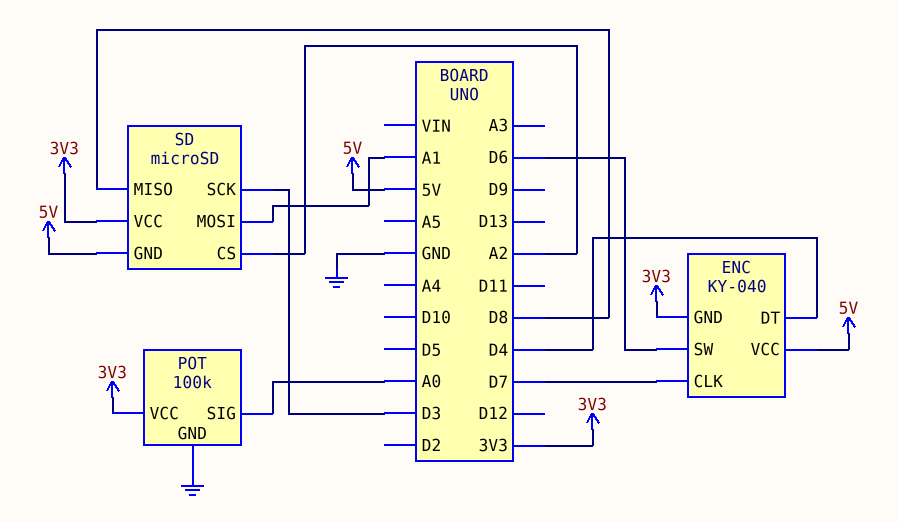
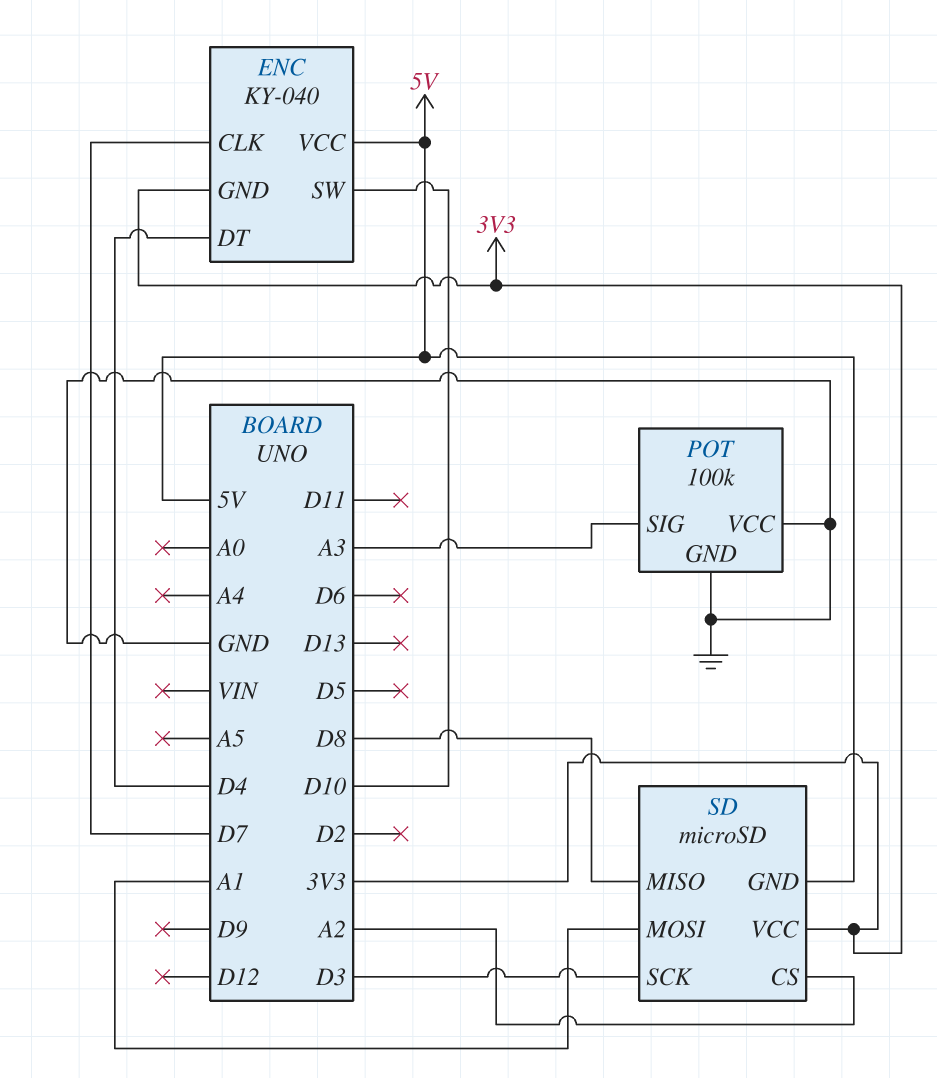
ENC pin SW: D6 -> D10
POT pin SIG: A0 -> A3
POT pin VCC: 3V3 -> GND

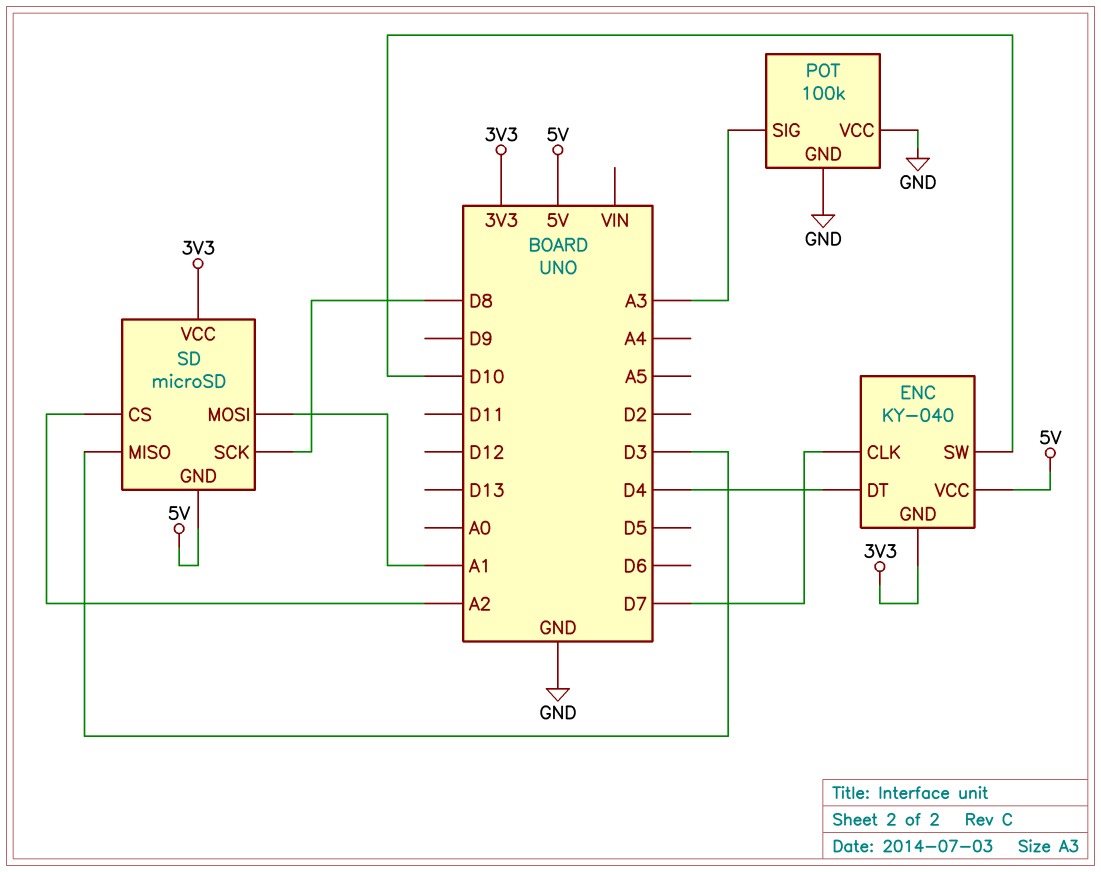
SD pin MISO: D8 -> D3
SD pin SCK: D3 -> D8

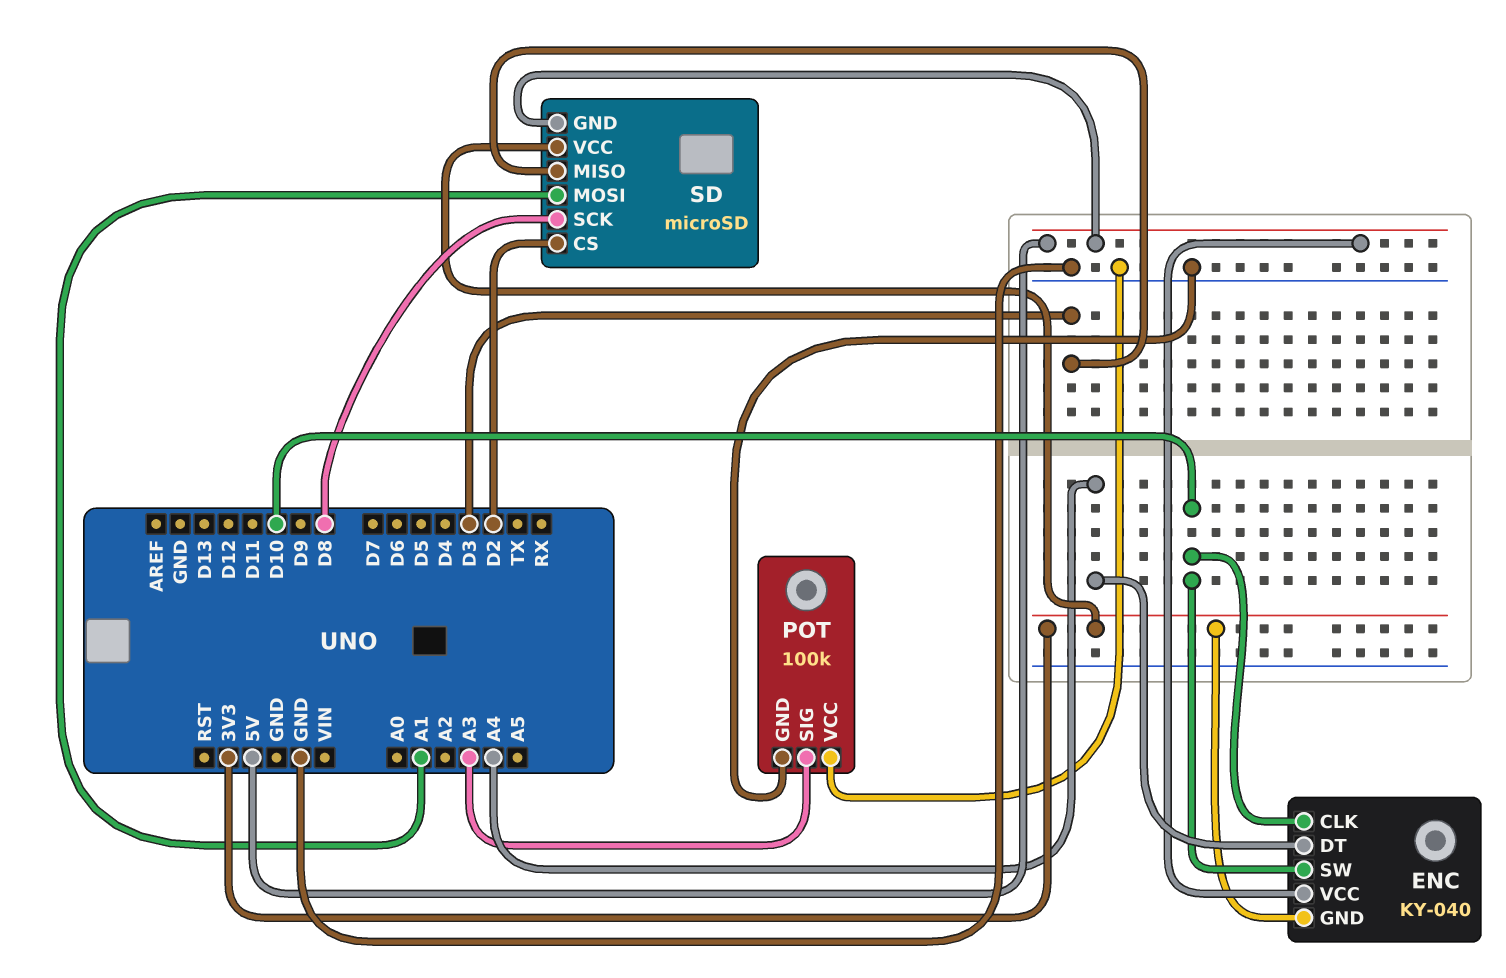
ENC pin CLK: D7 -> D10
ENC pin DT: D4 -> A4
SD pin CS: A2 -> D2

